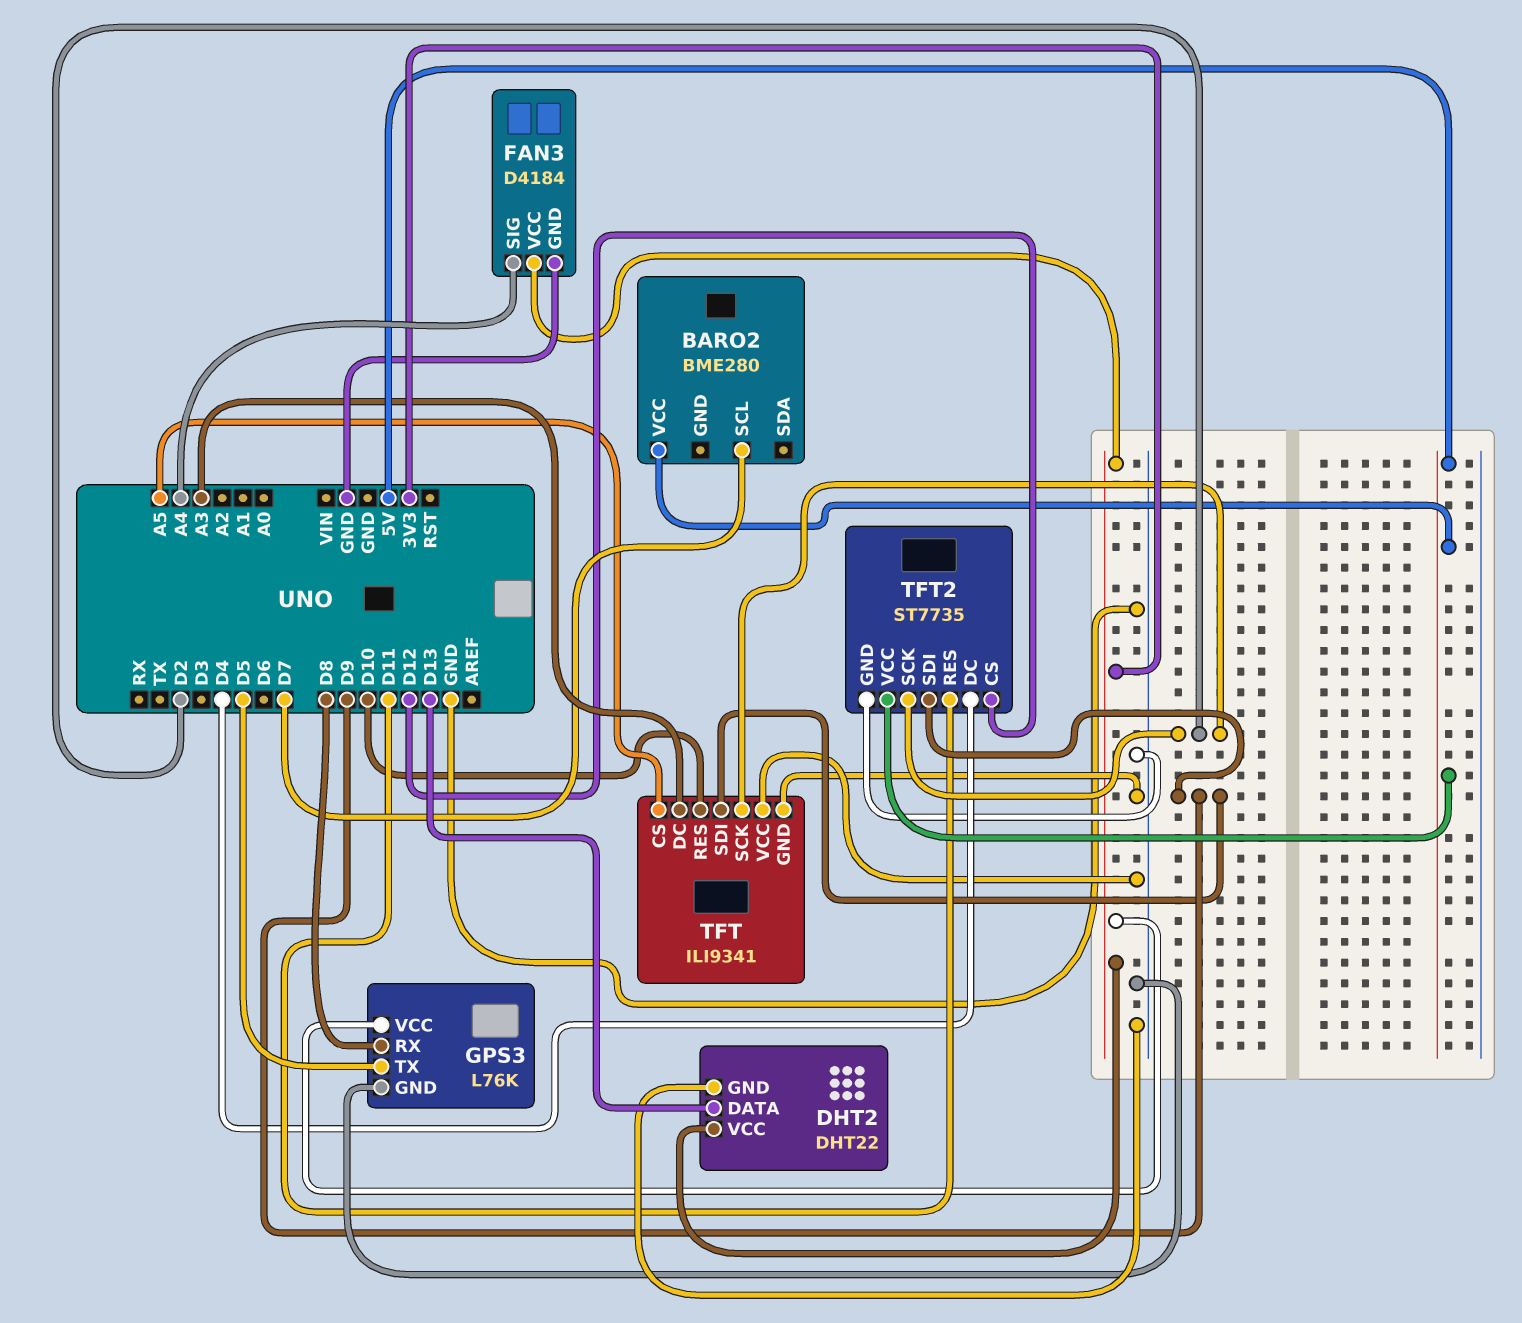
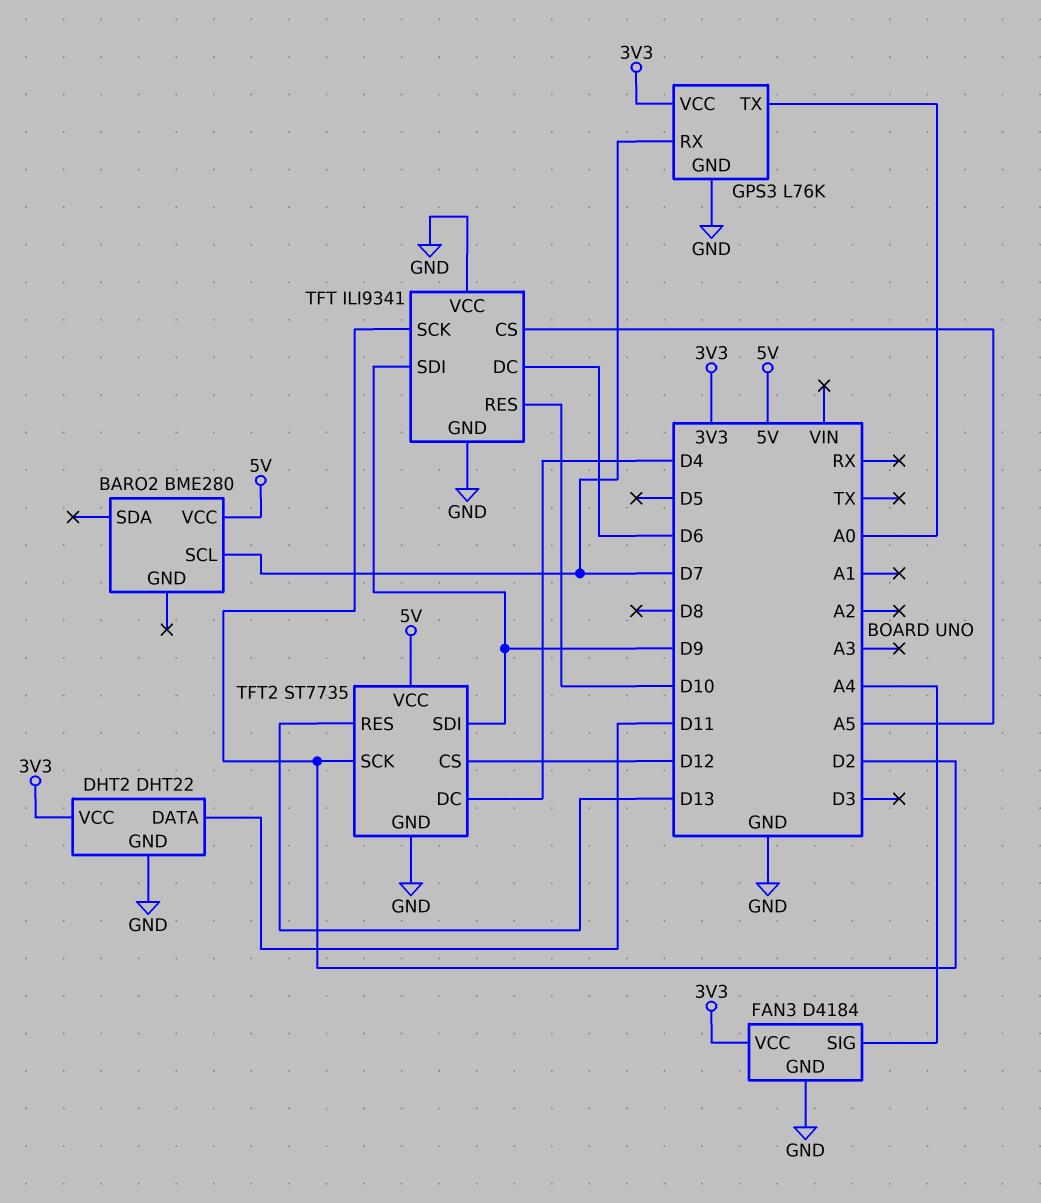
DHT2 pin DATA: D13 -> D11
GPS3 pin RX: D8 -> D7
GPS3 pin TX: D5 -> A0
TFT pin DC: A3 -> D6
TFT2 pin RES: D11 -> D13

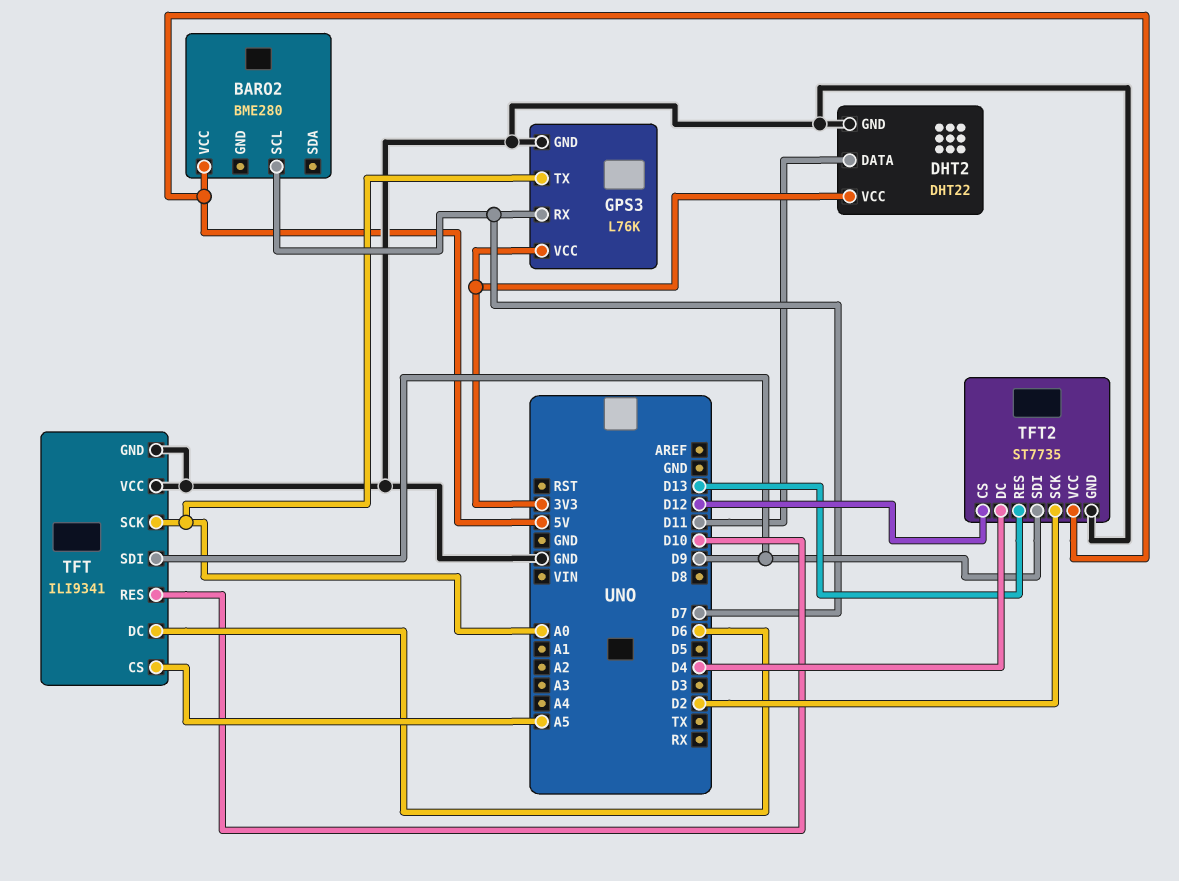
FAN3: D4184 -> none
FAN3 pin GND: GND -> none
FAN3 pin SIG: A4 -> none
FAN3 pin VCC: 3V3 -> none
TFT pin SCK: D2 -> A0

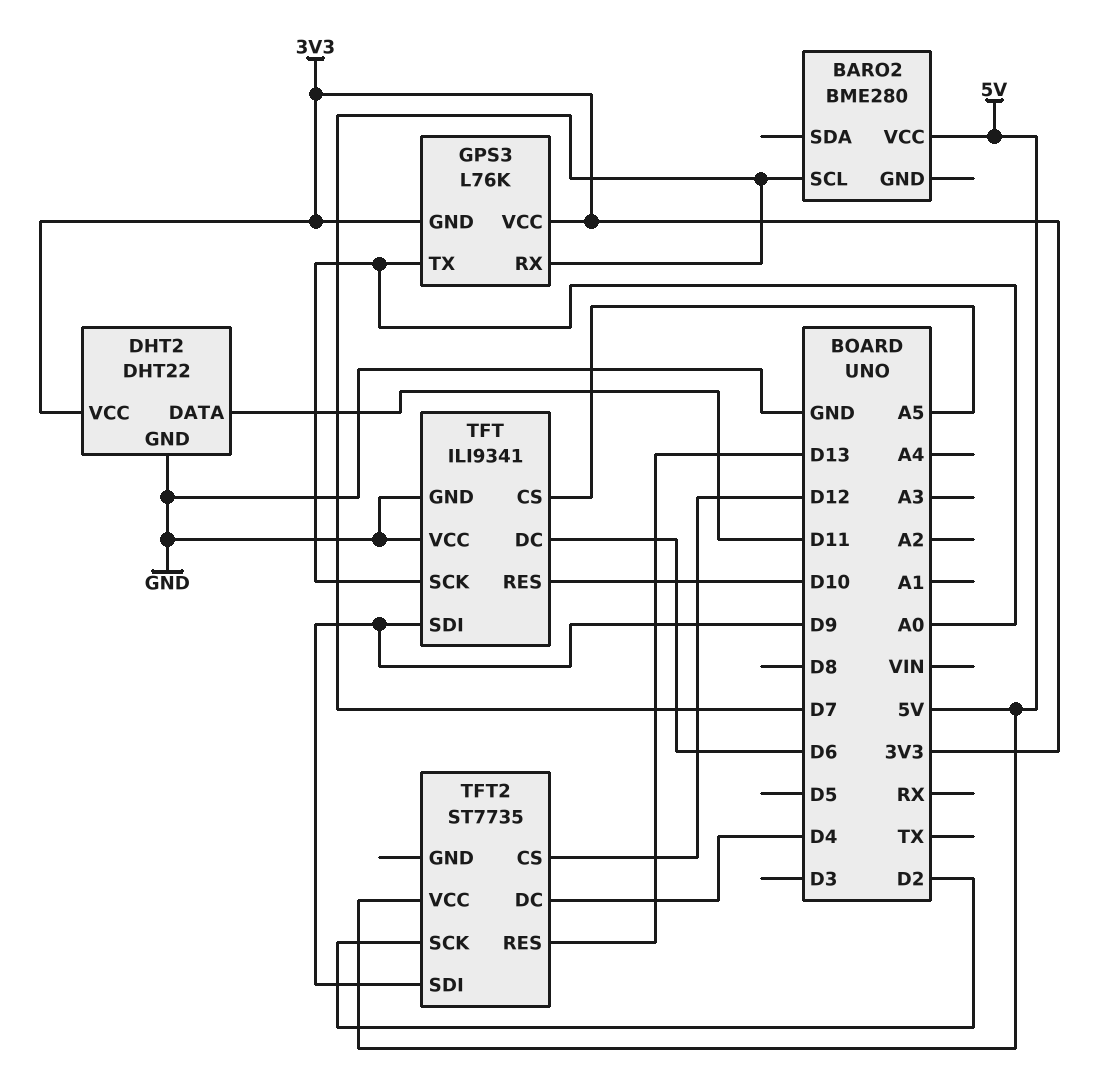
GPS3 pin GND: GND -> 3V3
TFT2 pin GND: GND -> none

